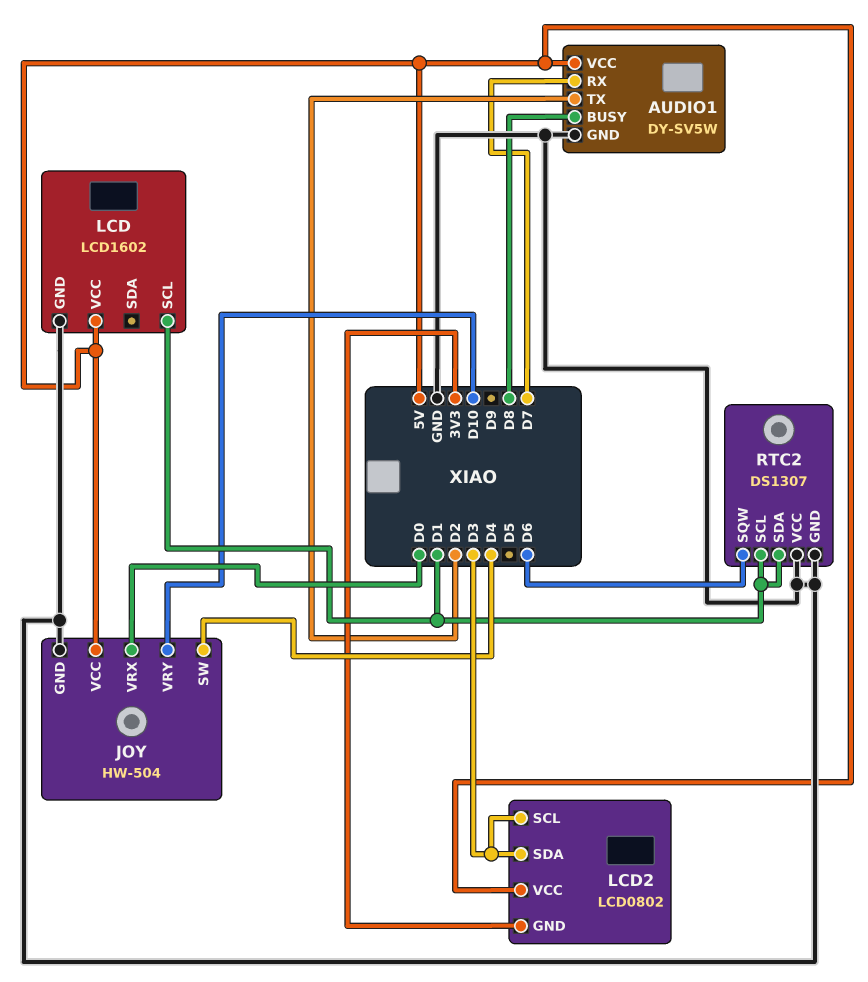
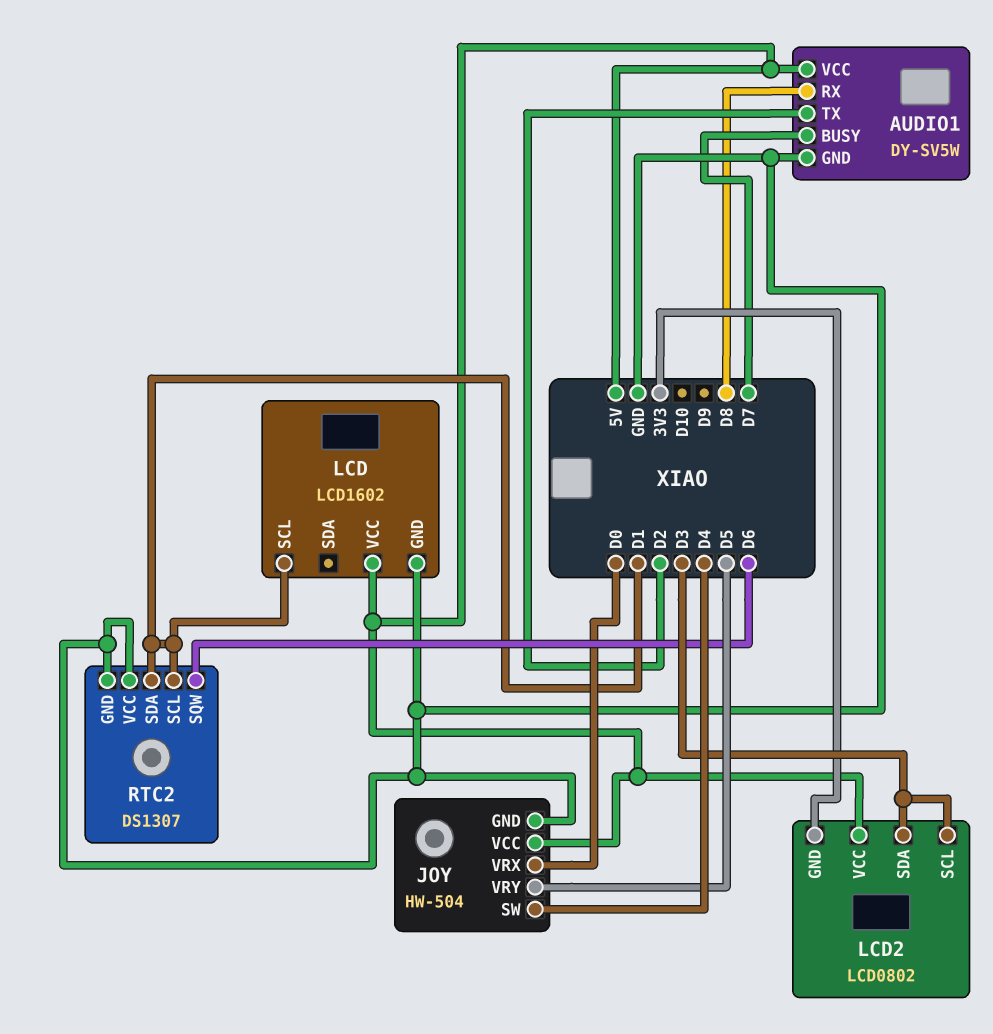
AUDIO1 pin BUSY: D8 -> D7
AUDIO1 pin RX: D7 -> D8
JOY pin VRY: D10 -> D5

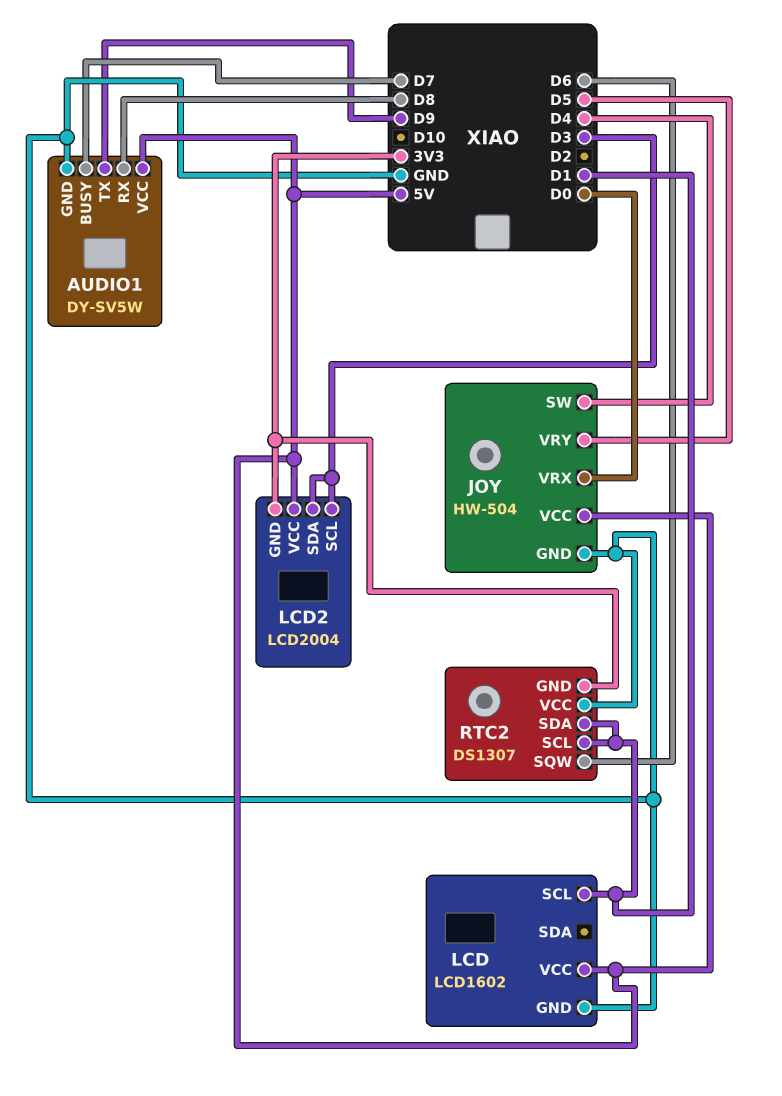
AUDIO1 pin TX: D2 -> D9
LCD2: LCD0802 -> LCD2004
RTC2 pin GND: GND -> 3V3

